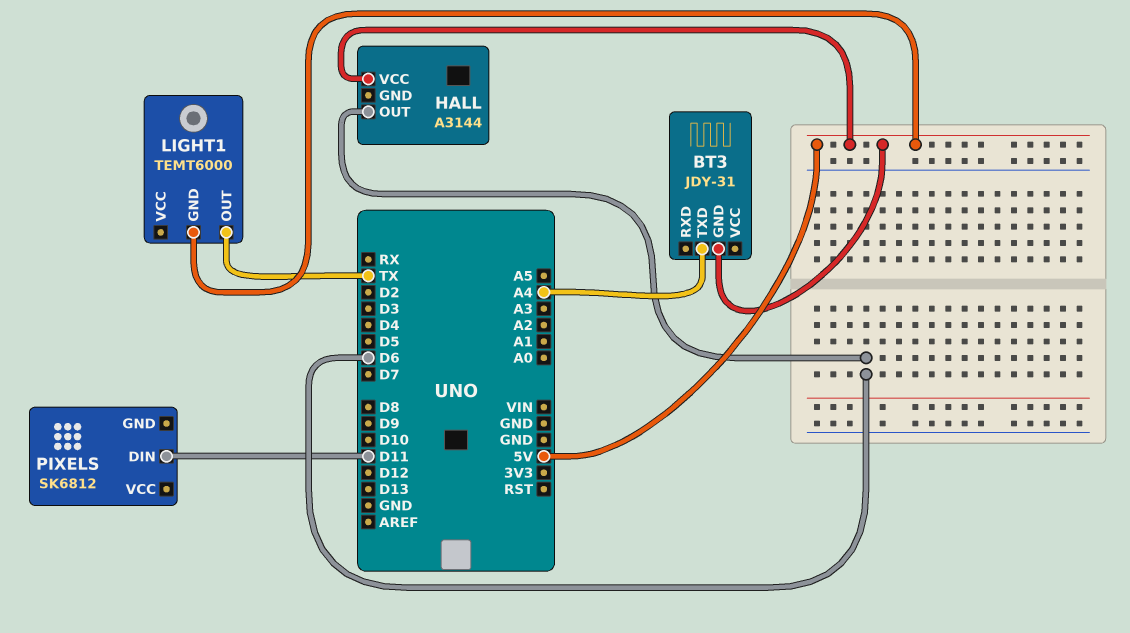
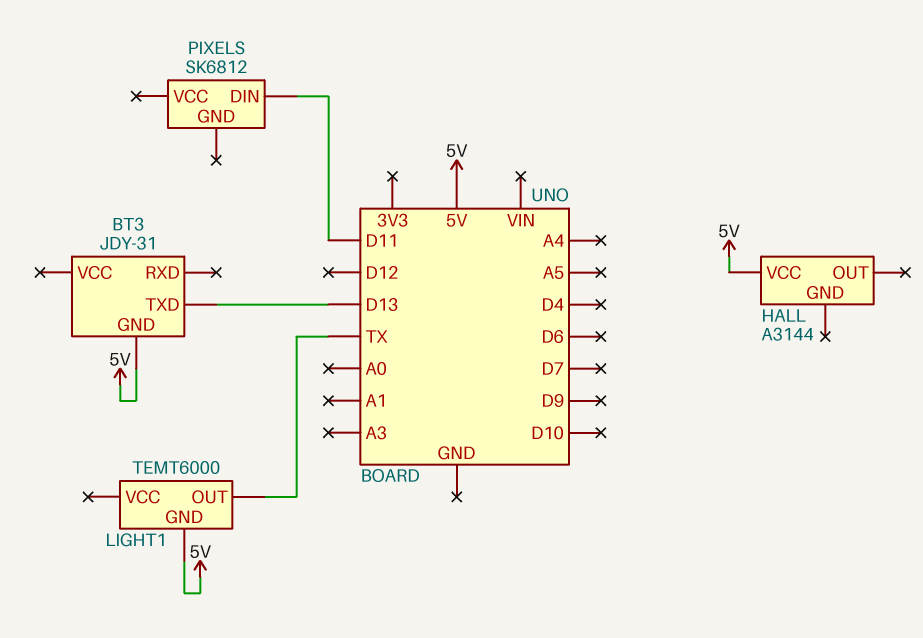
BT3 pin TXD: A4 -> D13
HALL pin OUT: D6 -> none

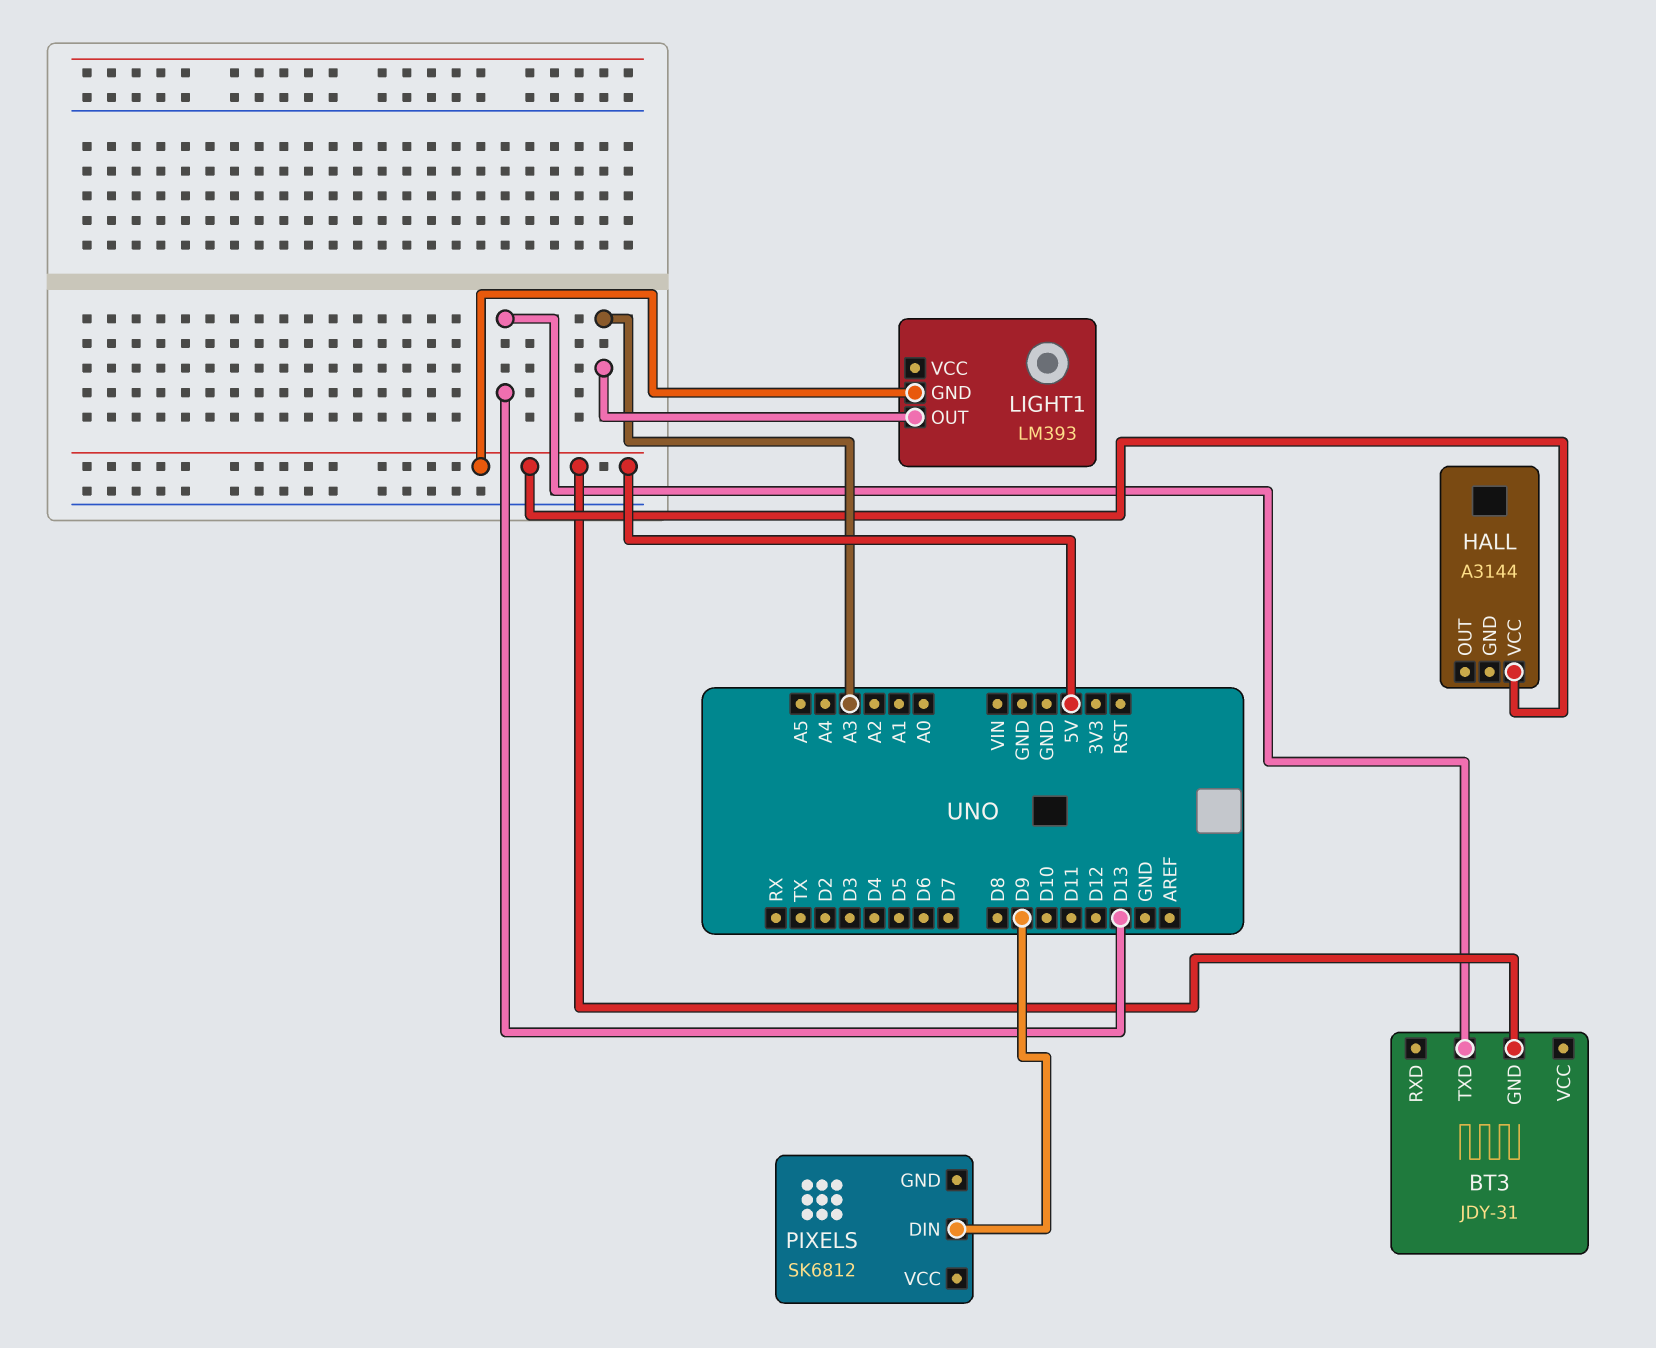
LIGHT1: TEMT6000 -> LM393
LIGHT1 pin OUT: TX -> A3
PIXELS pin DIN: D11 -> D9

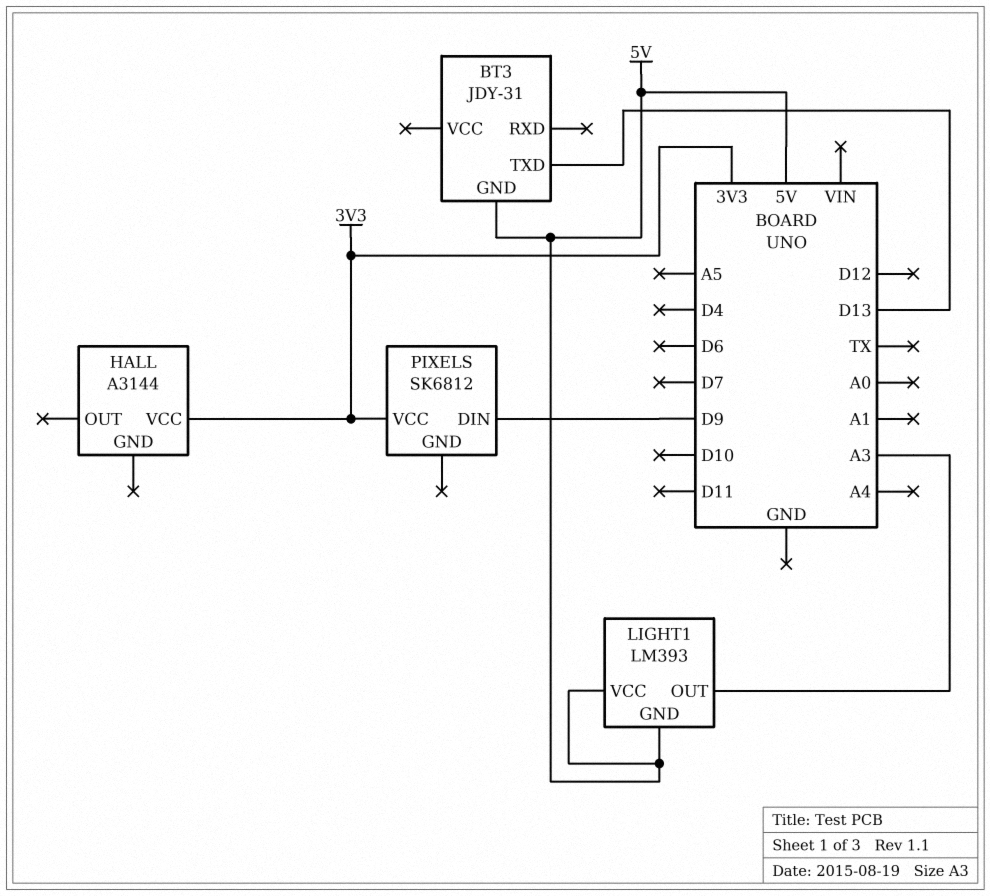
HALL pin VCC: 5V -> 3V3
LIGHT1 pin VCC: none -> 5V
PIXELS pin VCC: none -> 3V3

